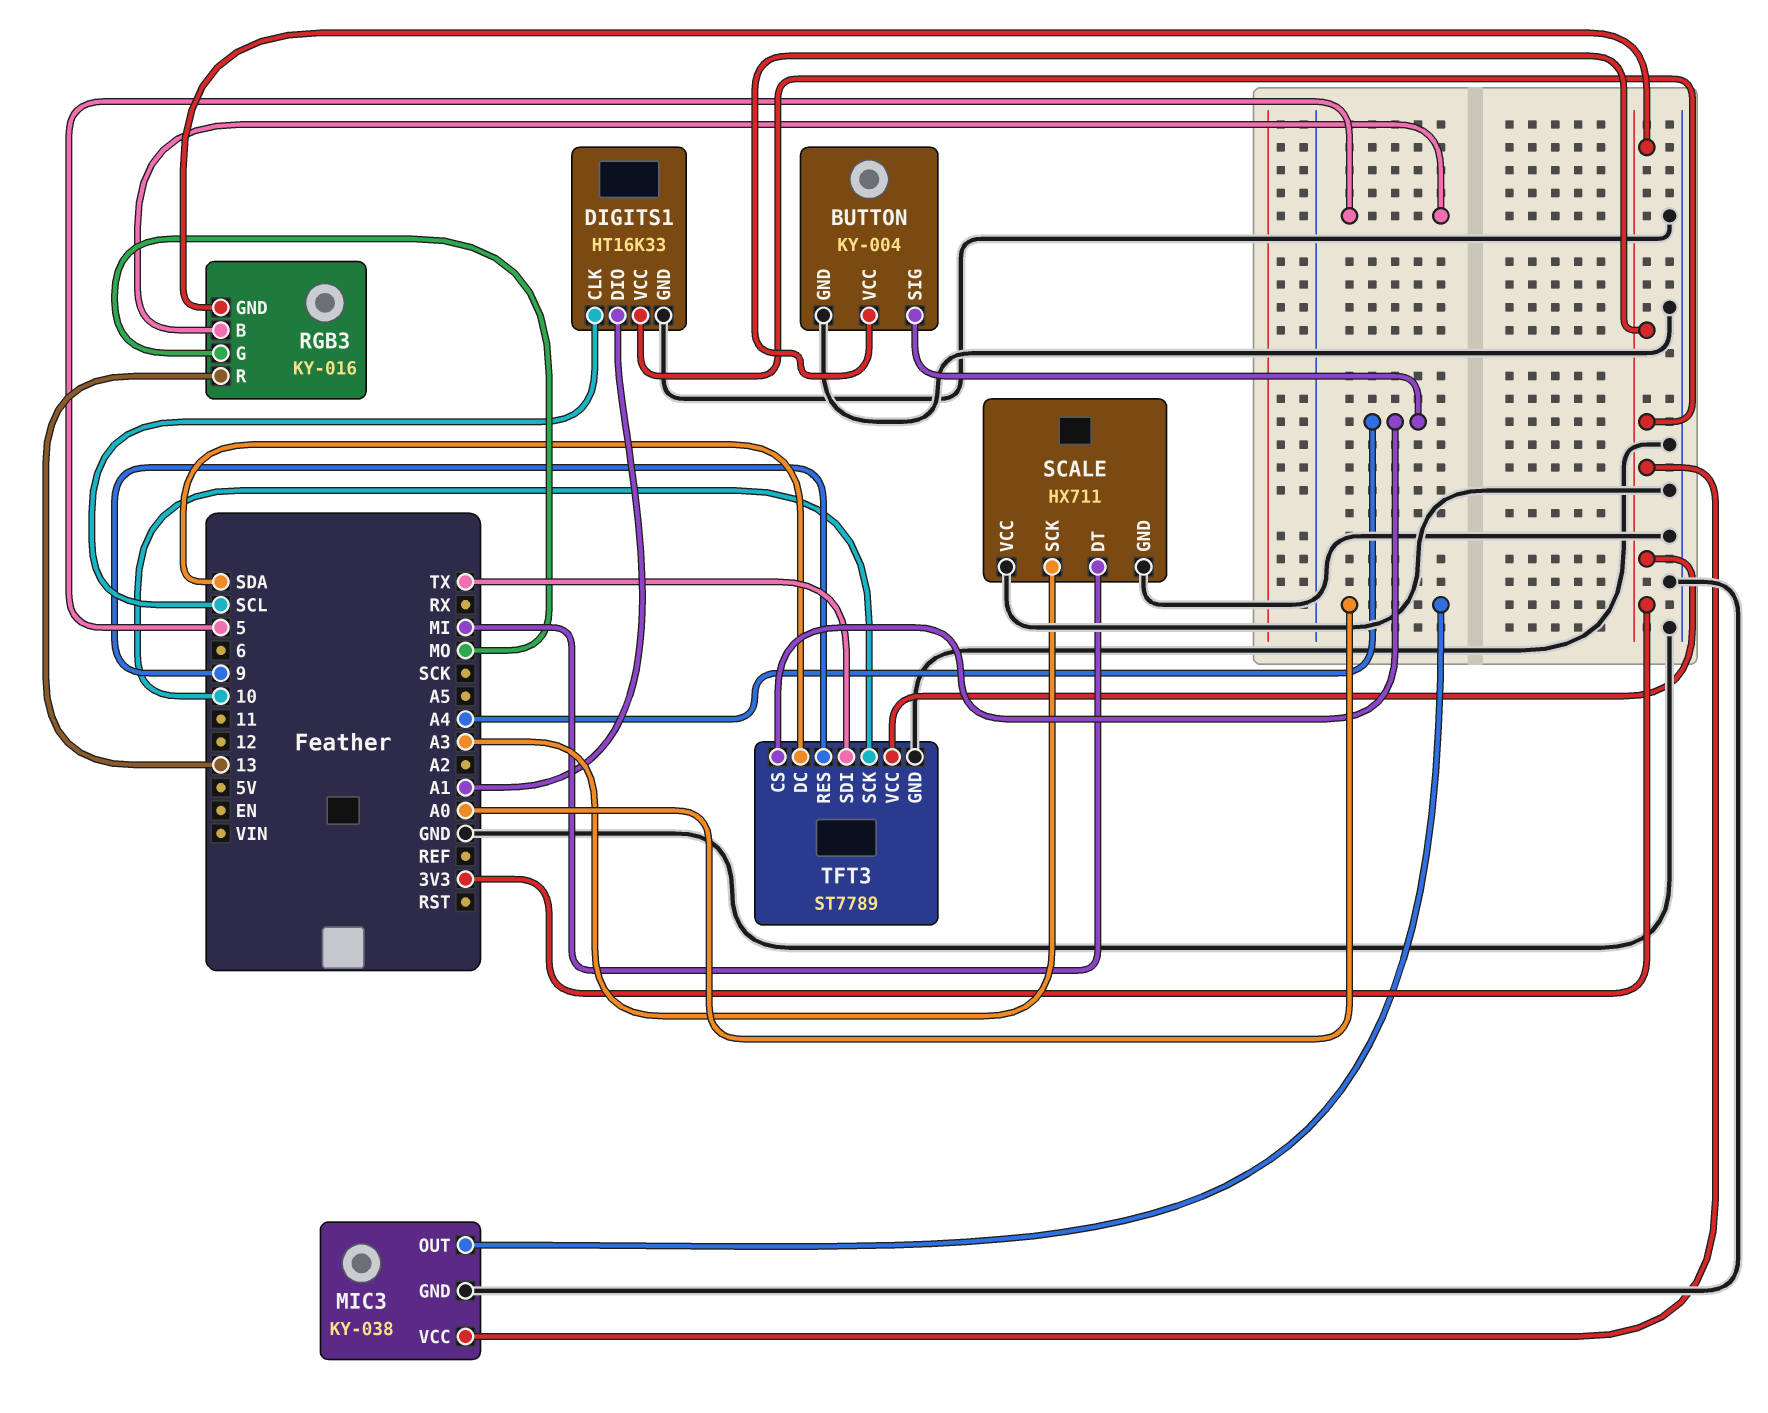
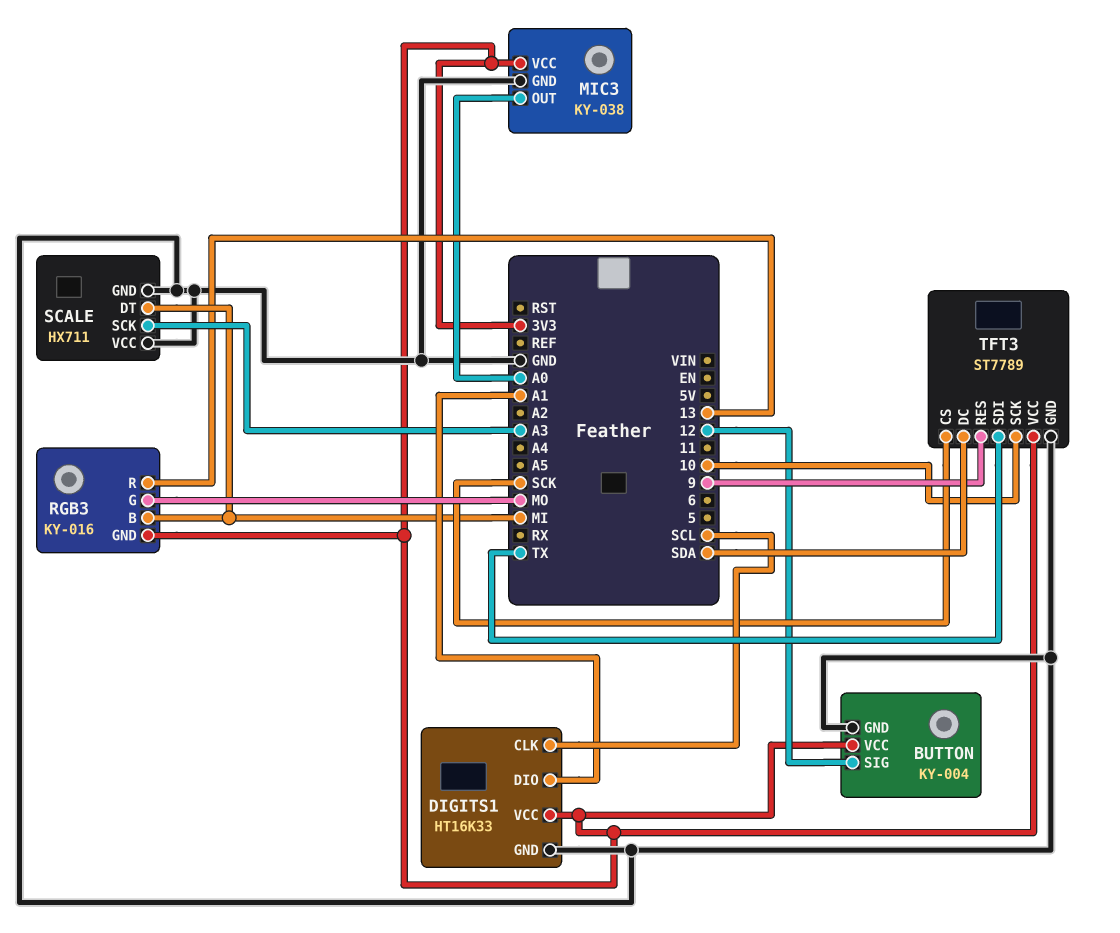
BUTTON pin SIG: A4 -> 12
RGB3 pin B: 5 -> MI
TFT3 pin CS: A4 -> SCK

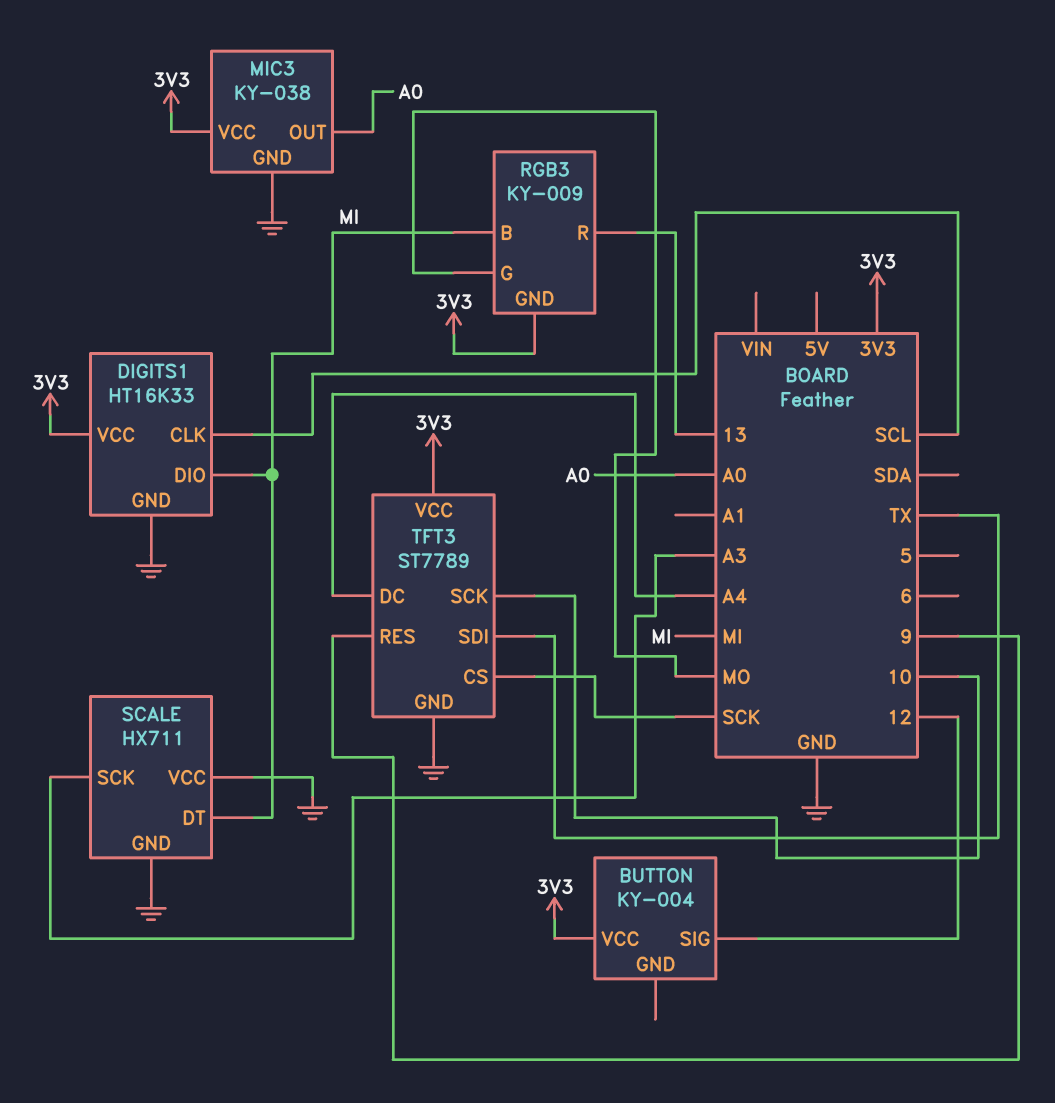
BUTTON pin GND: GND -> none
DIGITS1 pin DIO: A1 -> MI
RGB3: KY-016 -> KY-009
TFT3 pin DC: SDA -> A4

